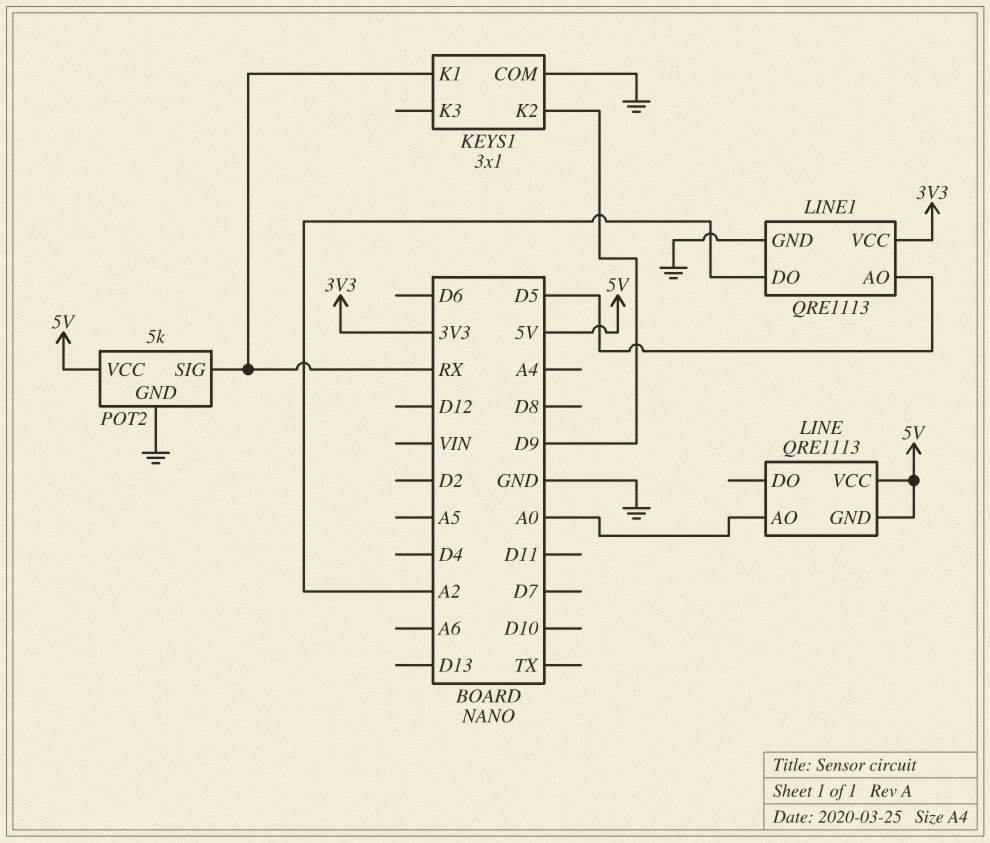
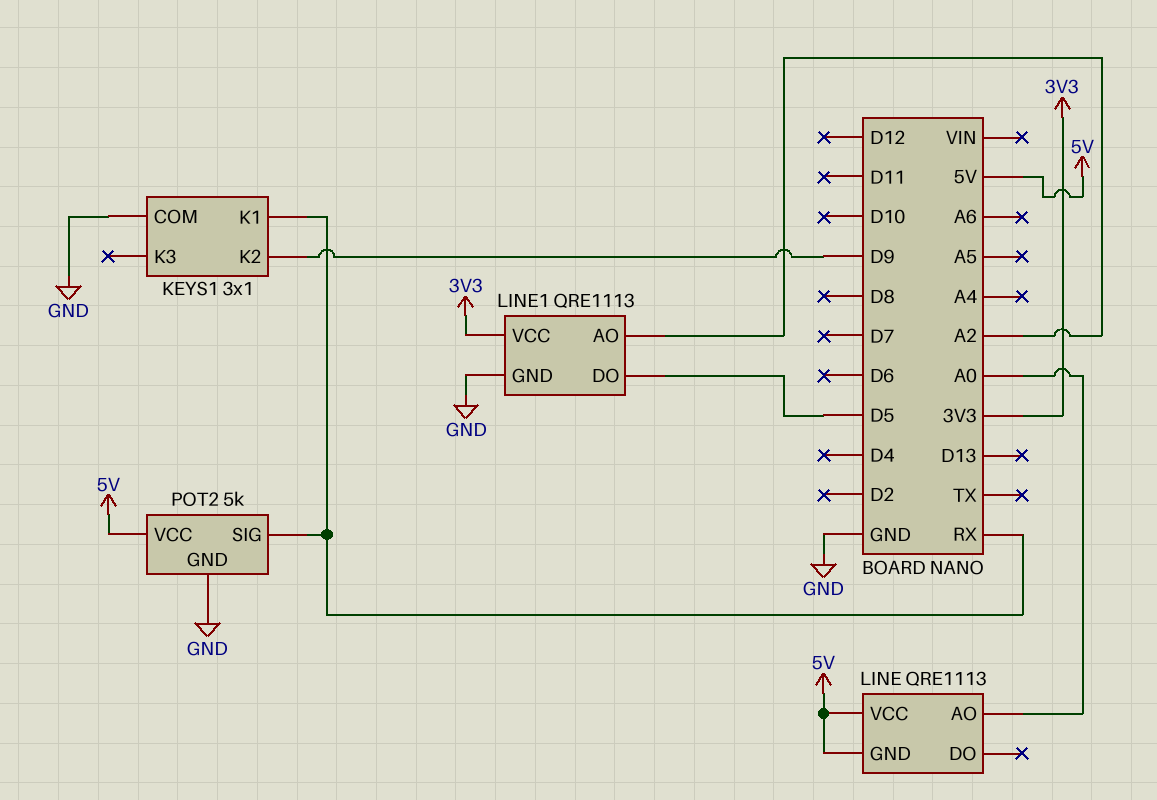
LINE1 pin AO: D5 -> A2
LINE1 pin DO: A2 -> D5

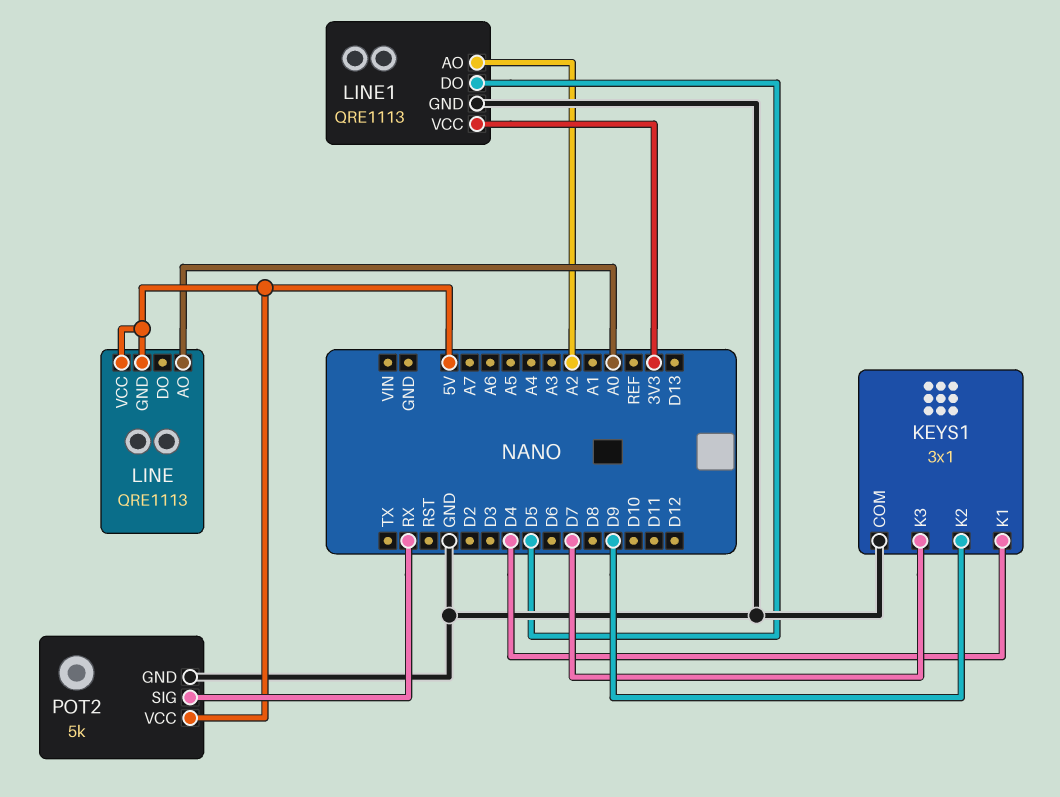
KEYS1 pin K1: RX -> D4
KEYS1 pin K3: none -> D7

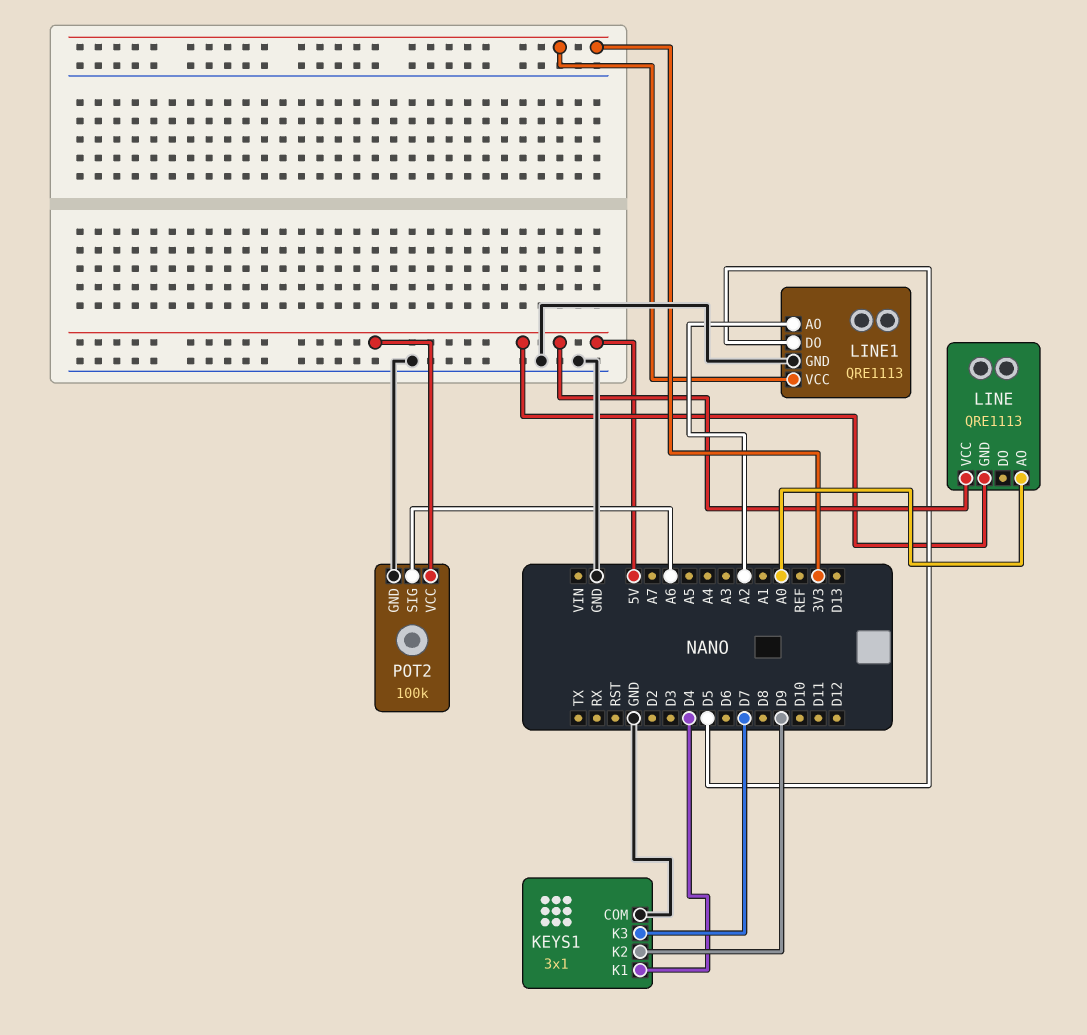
POT2: 5k -> 100k
POT2 pin SIG: RX -> A6

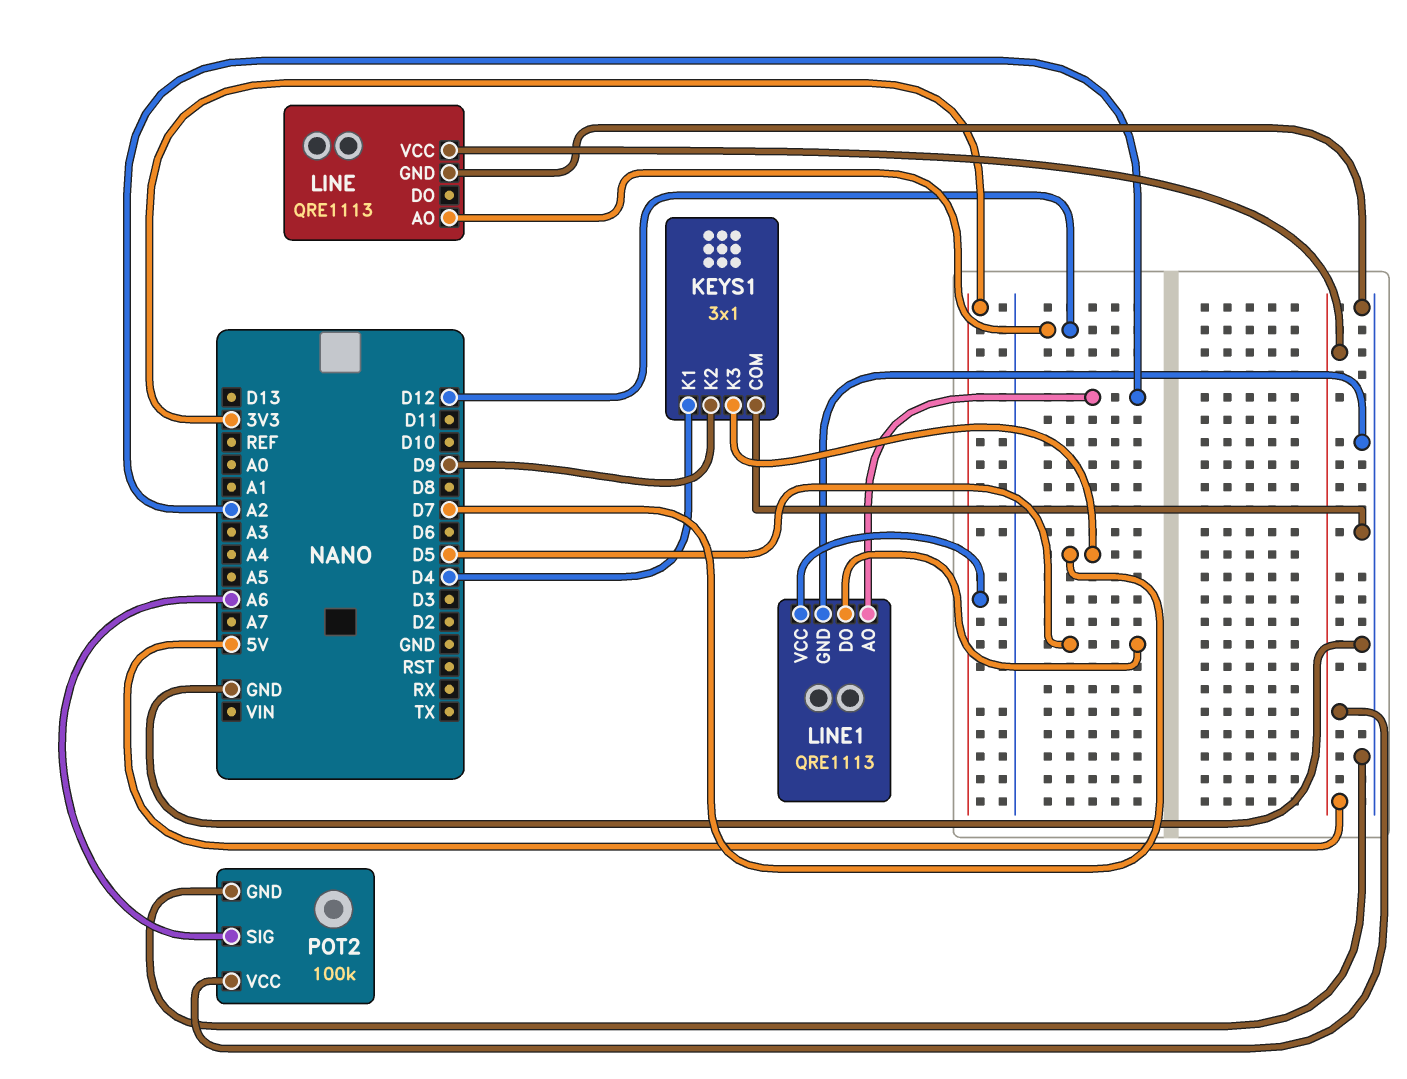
LINE pin AO: A0 -> D12
LINE pin GND: 5V -> GND

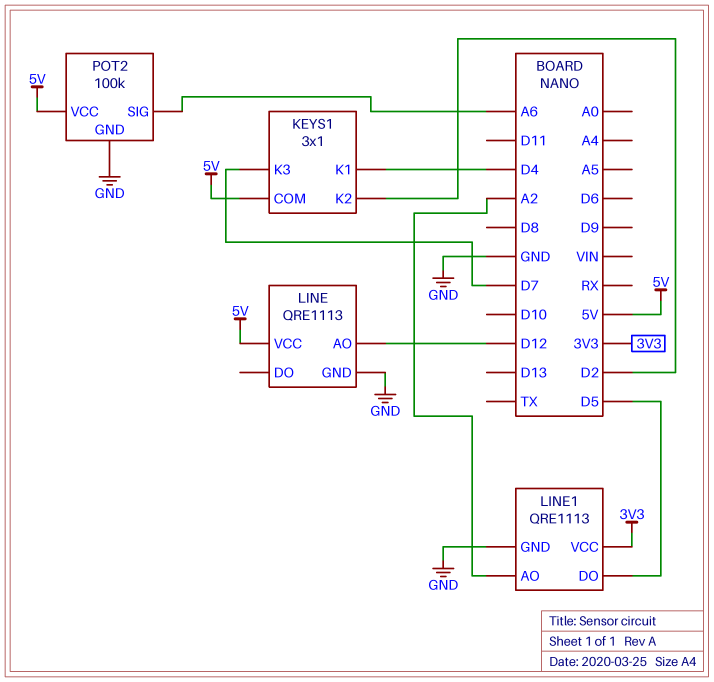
KEYS1 pin COM: GND -> 5V
KEYS1 pin K2: D9 -> D2

